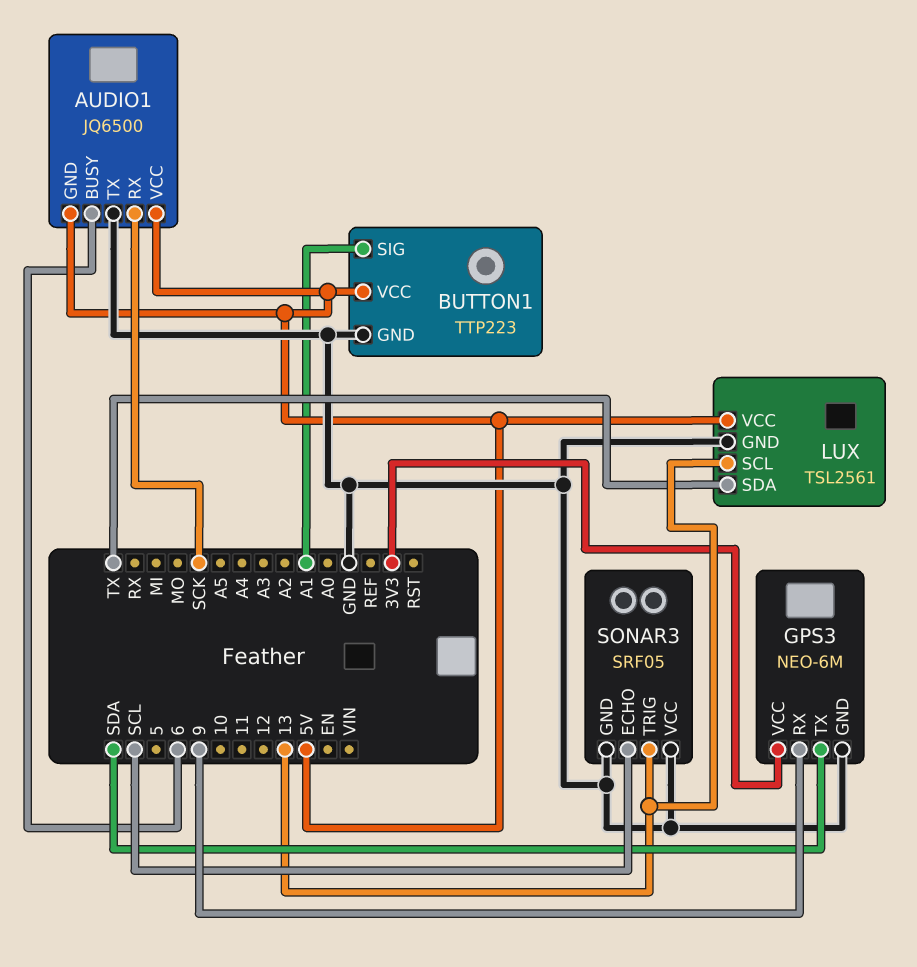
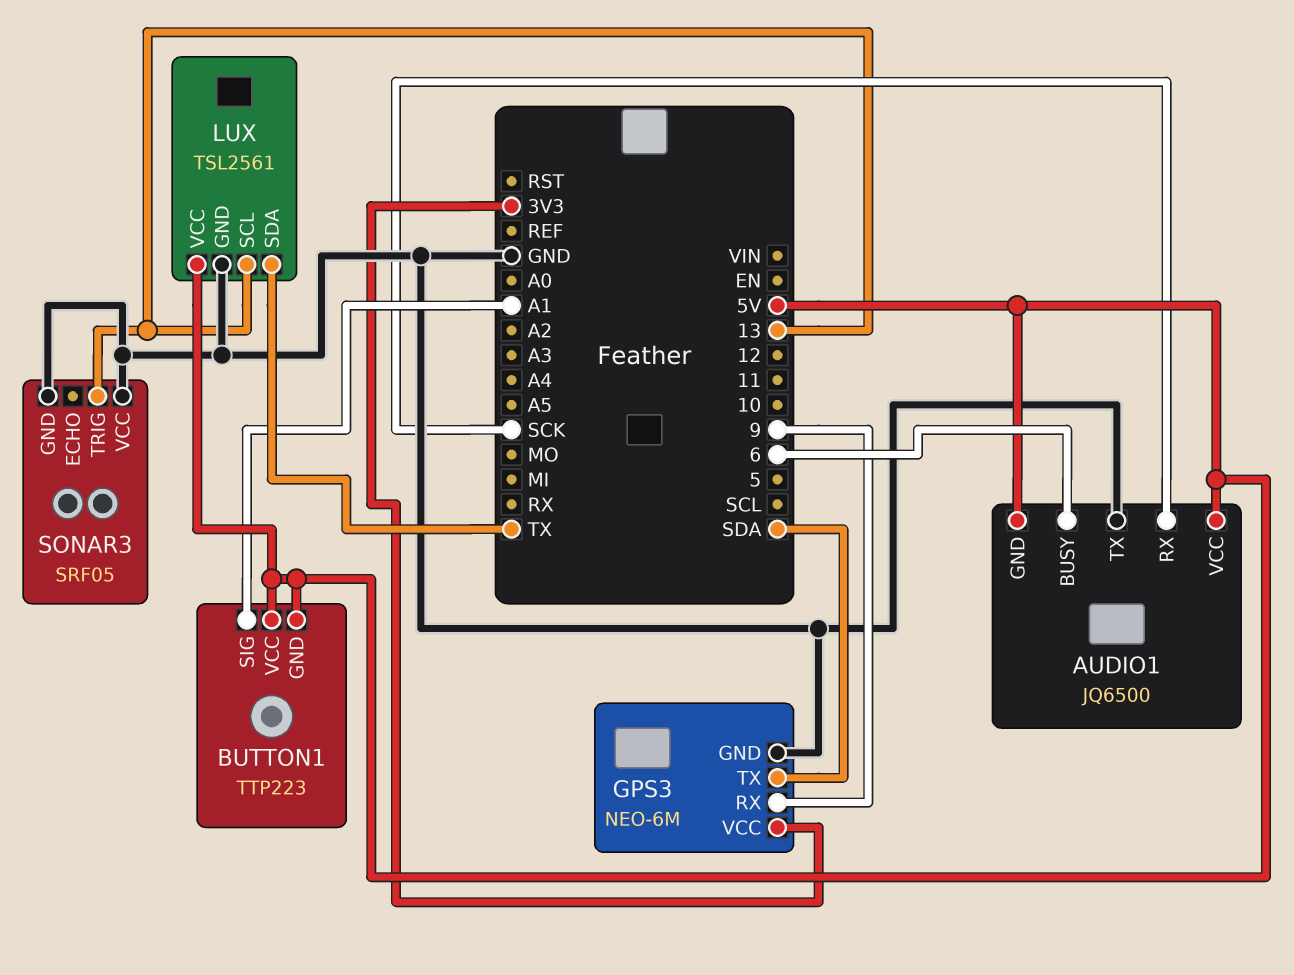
BUTTON1 pin GND: GND -> 5V
SONAR3 pin ECHO: SCL -> none

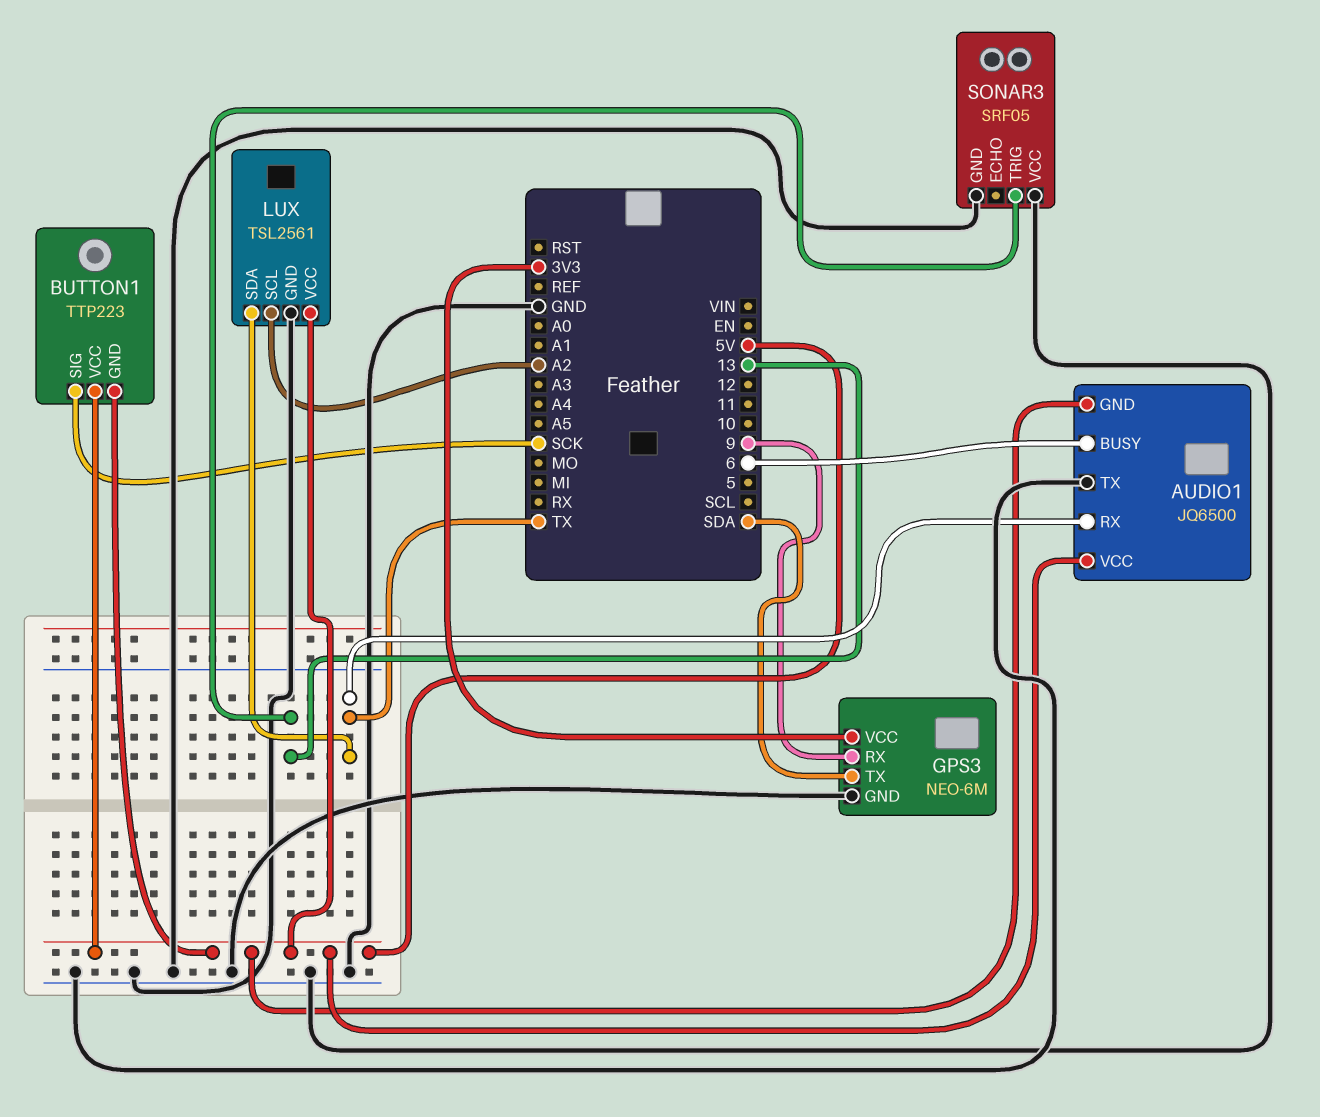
AUDIO1 pin RX: SCK -> TX
BUTTON1 pin SIG: A1 -> SCK
LUX pin SCL: 13 -> A2

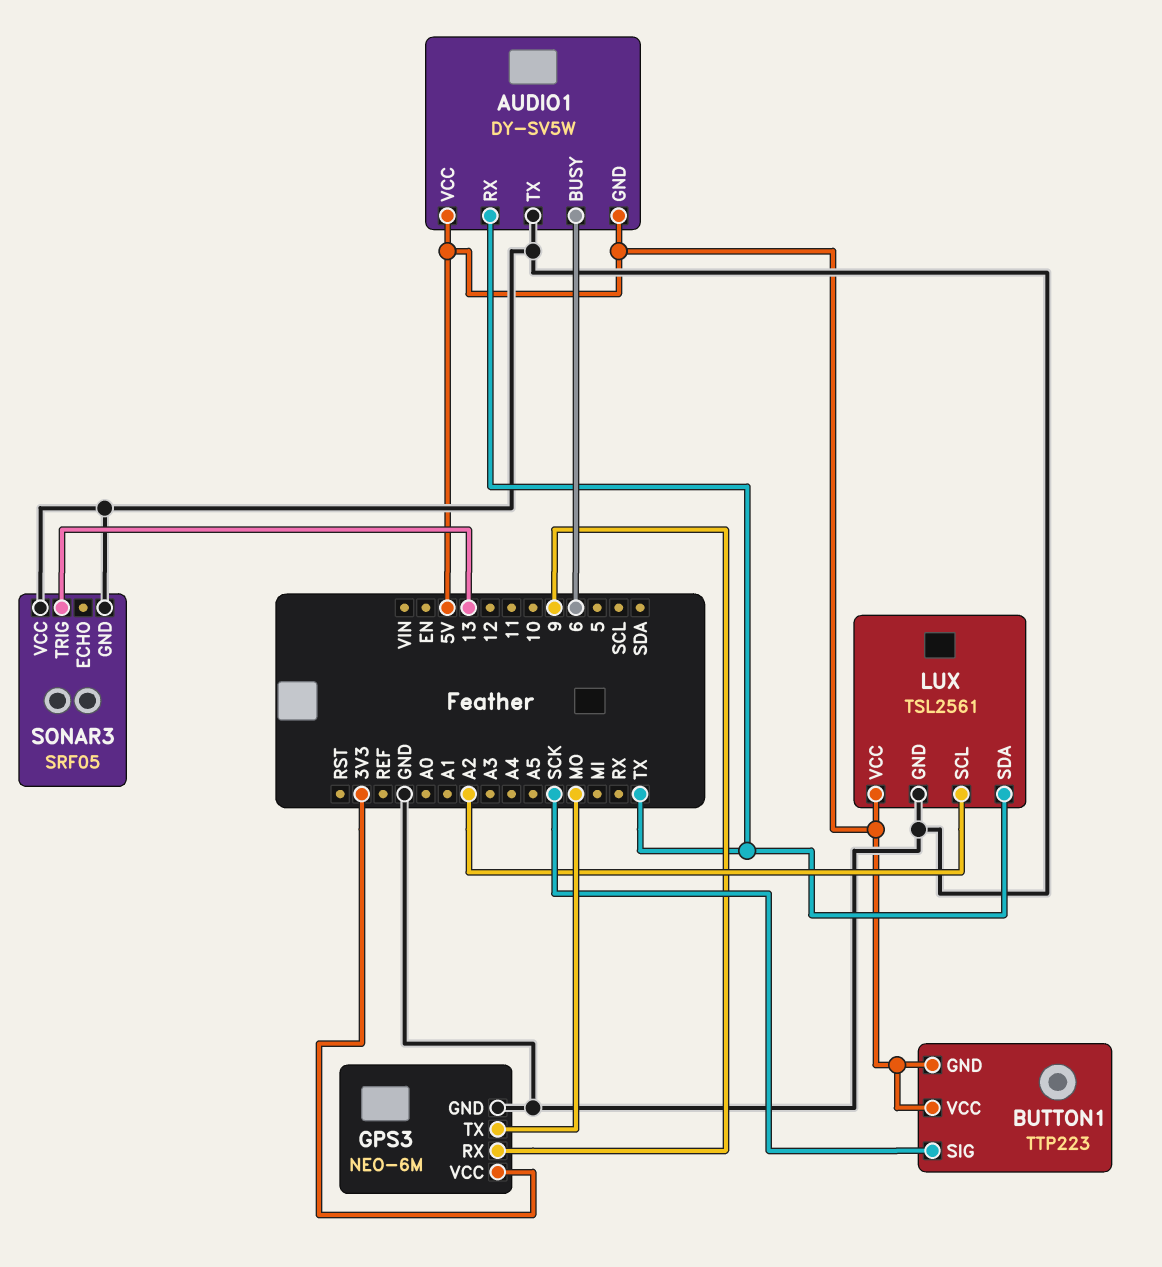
AUDIO1: JQ6500 -> DY-SV5W
GPS3 pin TX: SDA -> MO

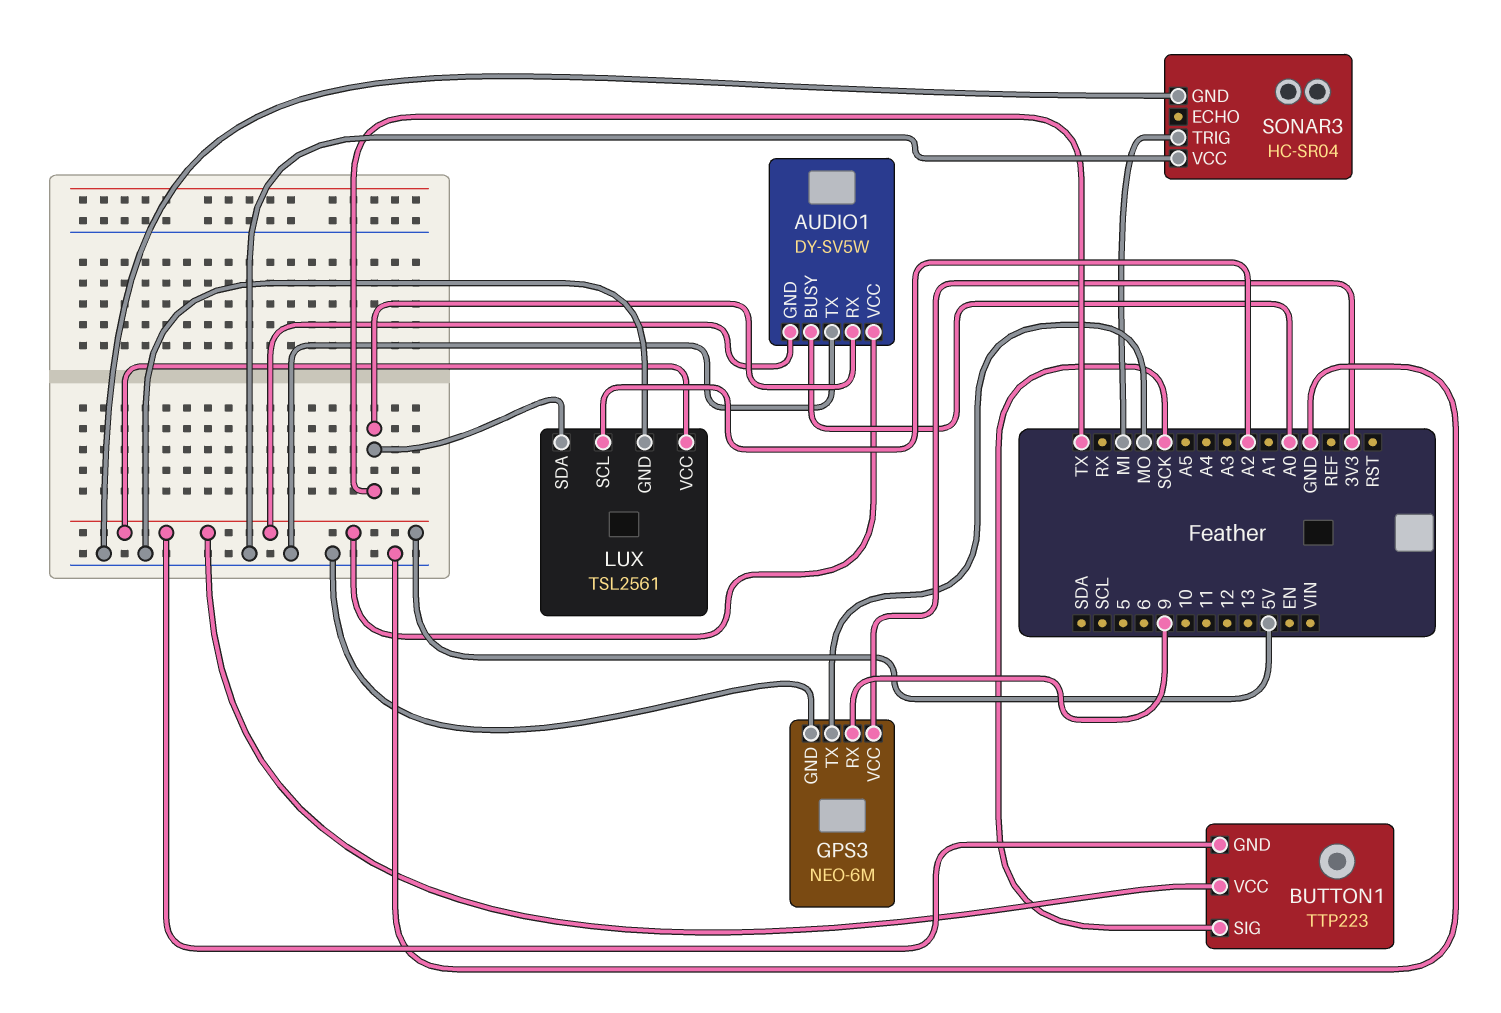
AUDIO1 pin BUSY: 6 -> A0
SONAR3: SRF05 -> HC-SR04
SONAR3 pin TRIG: 13 -> MI

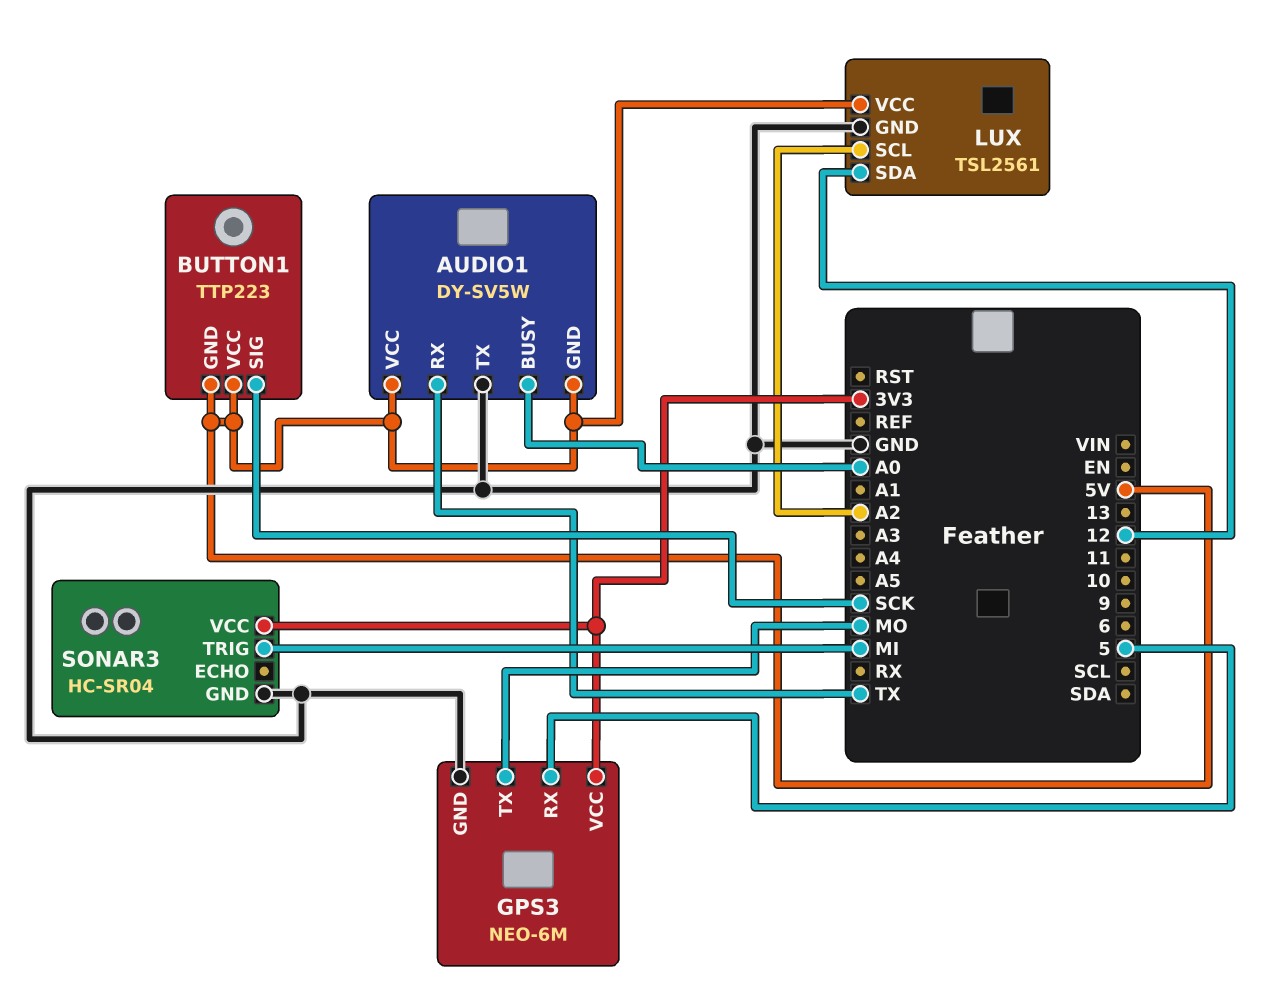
GPS3 pin RX: 9 -> 5
LUX pin SDA: TX -> 12
SONAR3 pin VCC: GND -> 3V3

